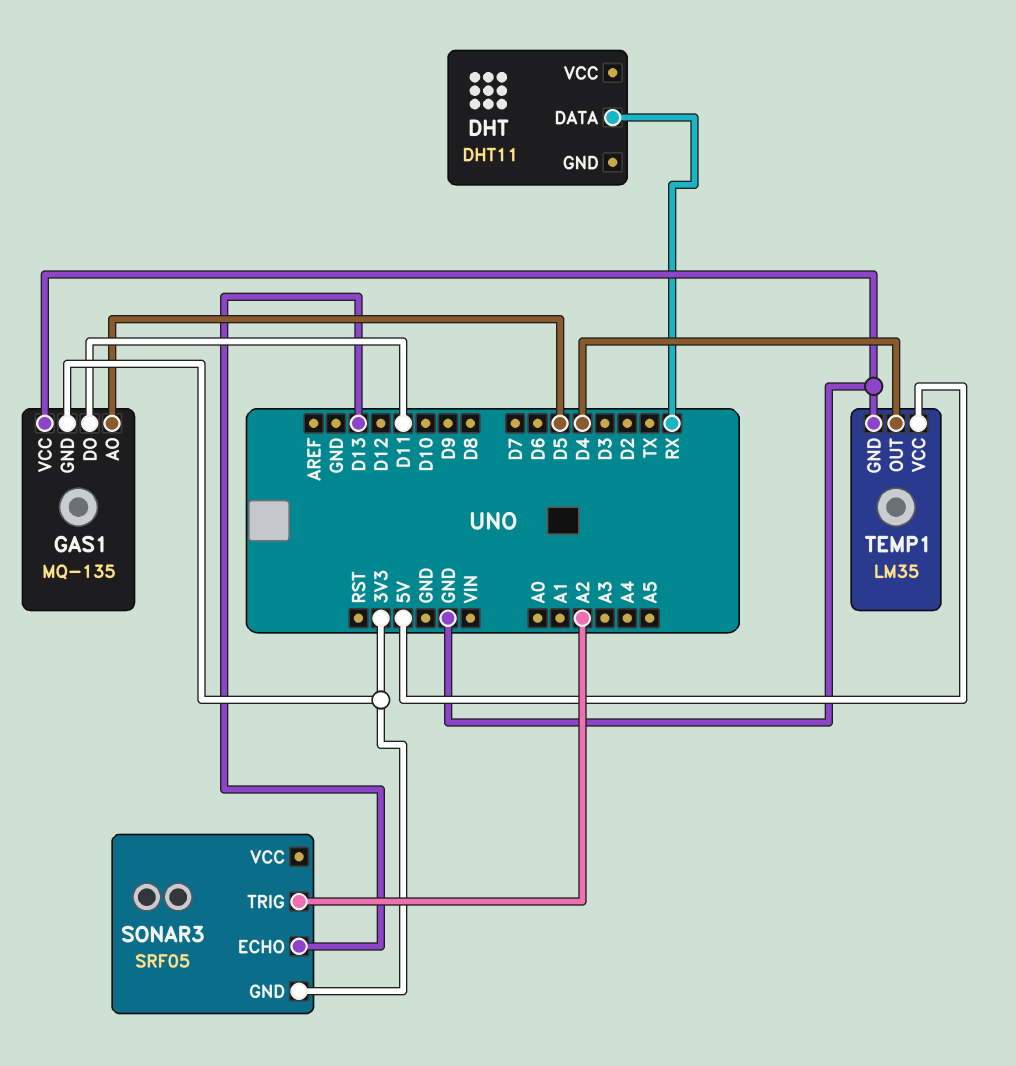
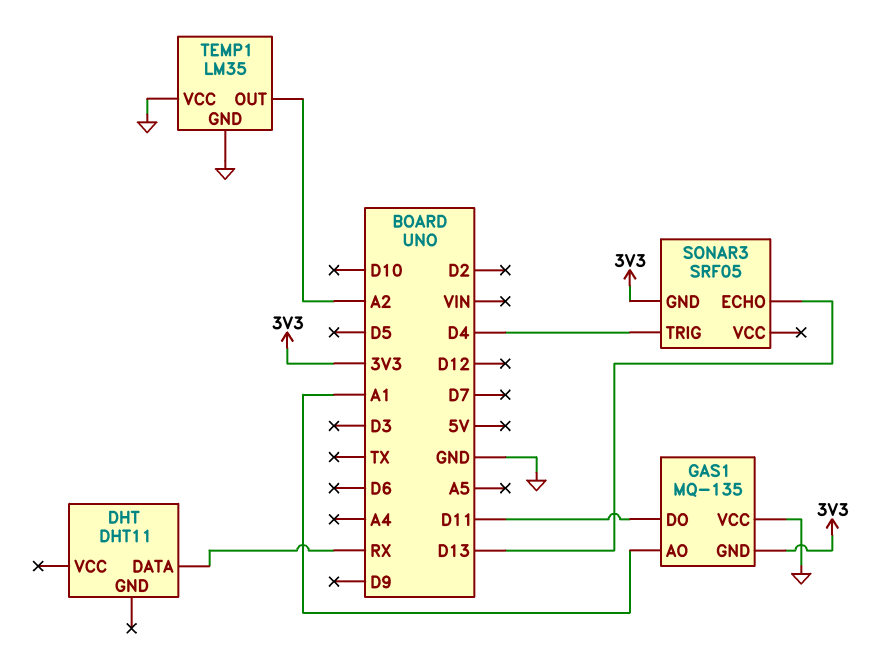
GAS1 pin AO: D5 -> A1
SONAR3 pin TRIG: A2 -> D4
TEMP1 pin OUT: D4 -> A2
TEMP1 pin VCC: 5V -> GND

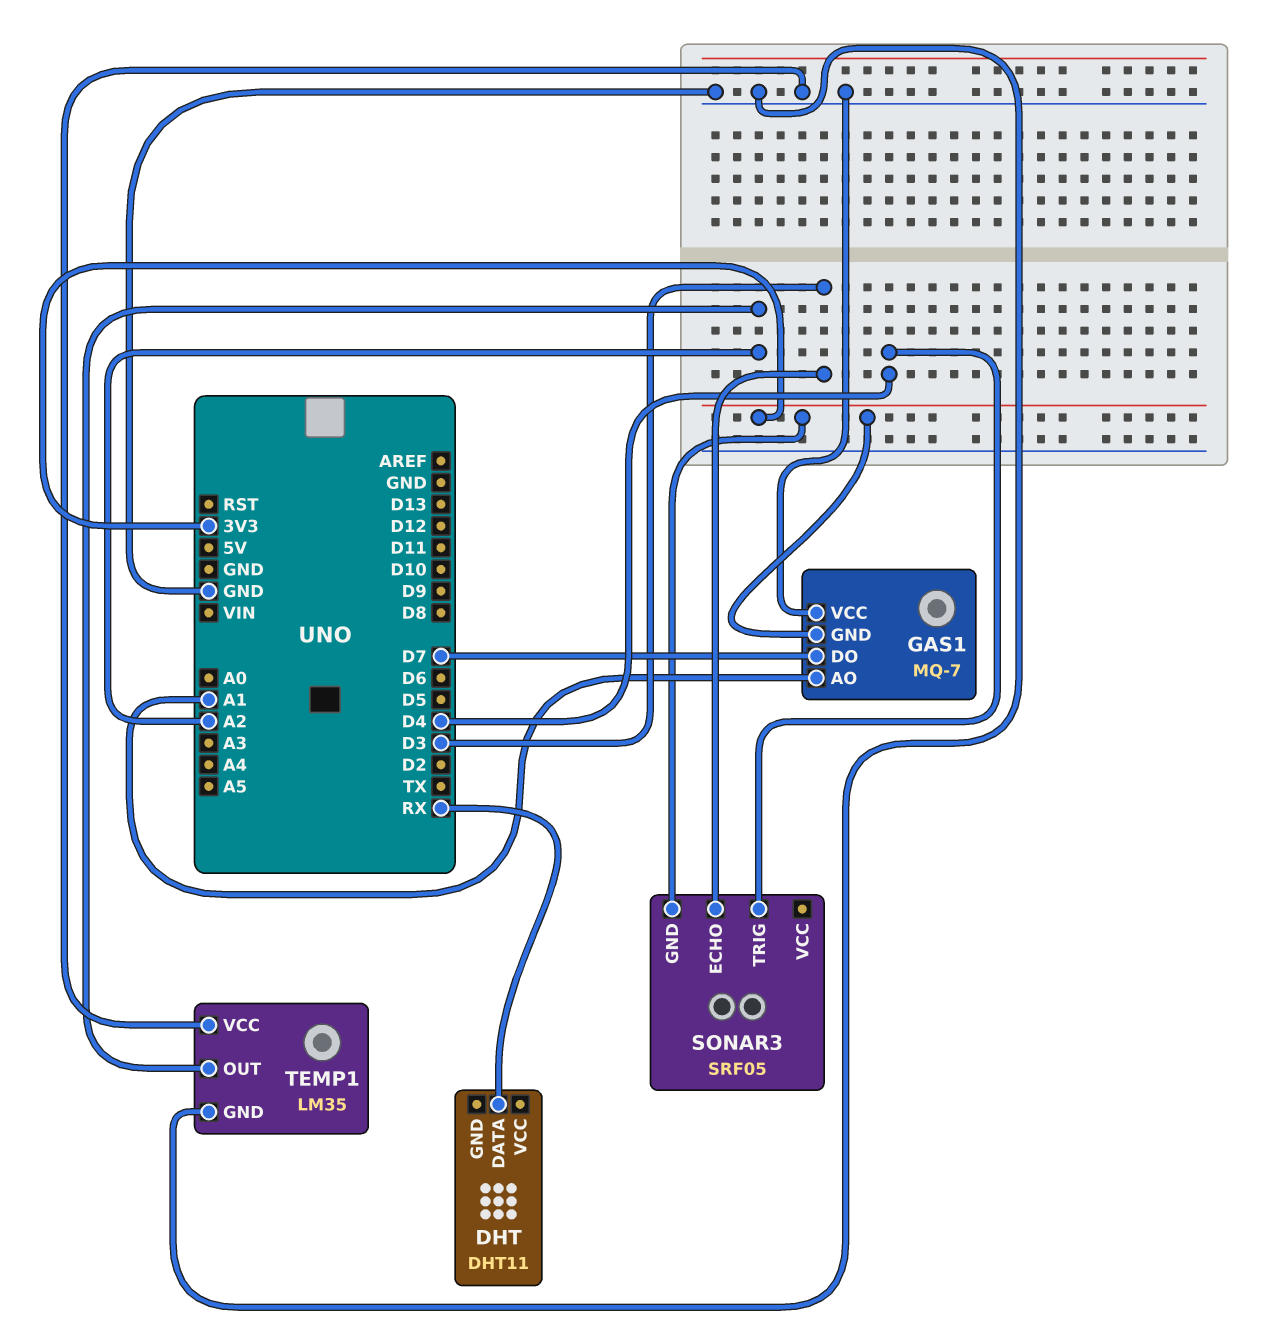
GAS1: MQ-135 -> MQ-7
GAS1 pin DO: D11 -> D7
SONAR3 pin ECHO: D13 -> D3

